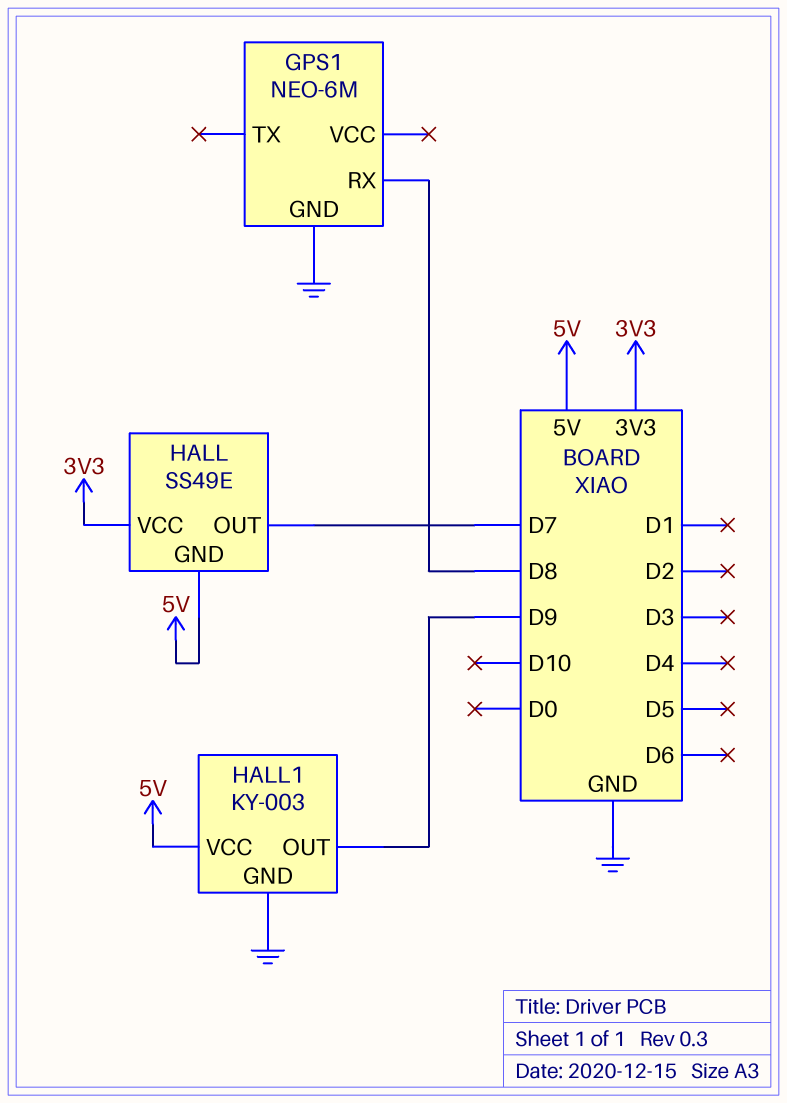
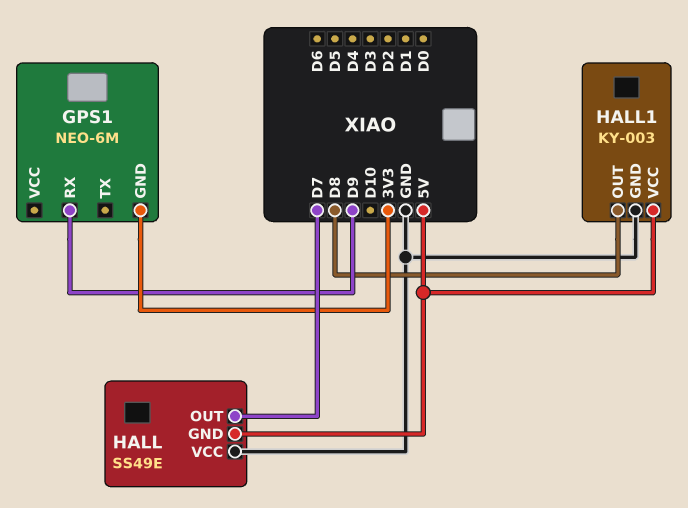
GPS1 pin GND: GND -> 3V3
GPS1 pin RX: D8 -> D9
HALL pin VCC: 3V3 -> GND
HALL1 pin OUT: D9 -> D8

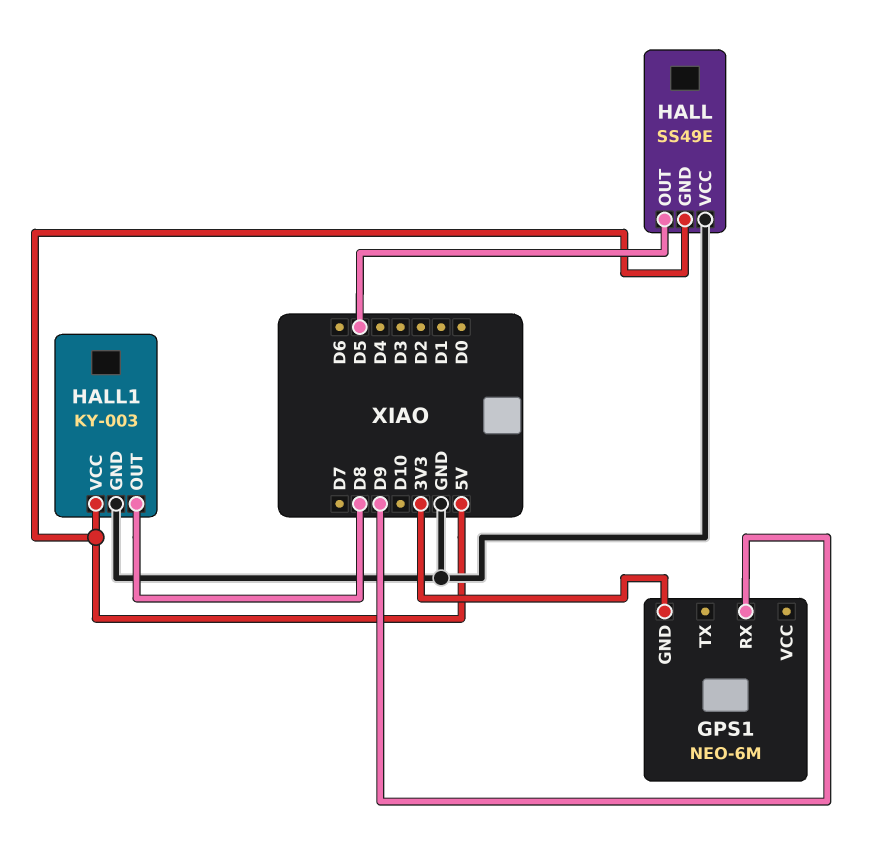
HALL pin OUT: D7 -> D5

